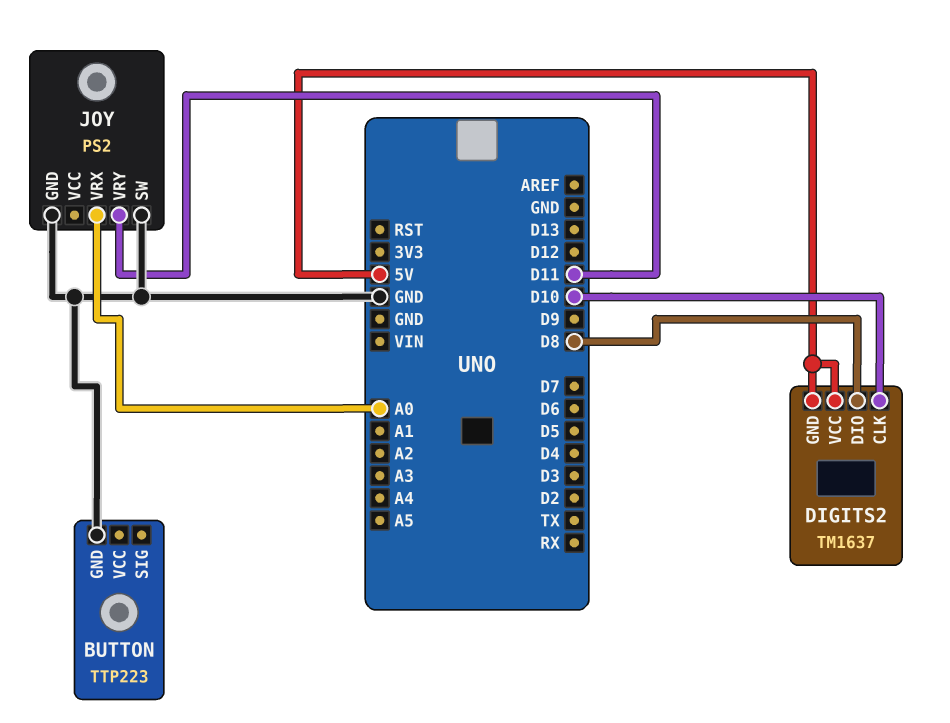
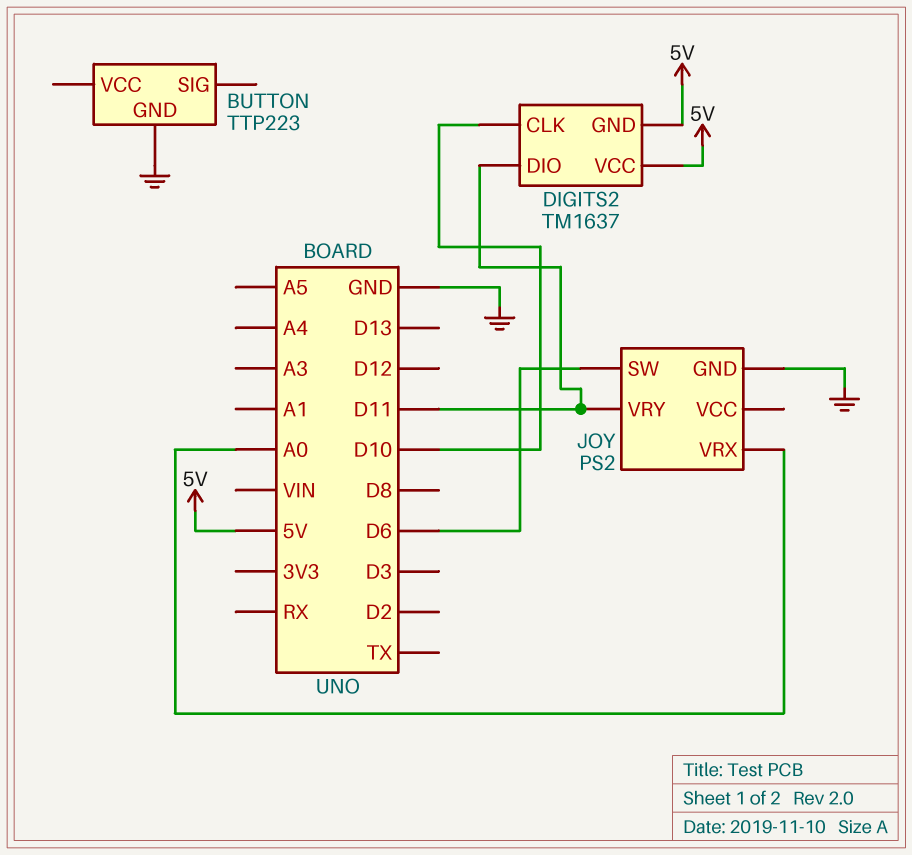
DIGITS2 pin DIO: D8 -> D11
JOY pin SW: GND -> D6

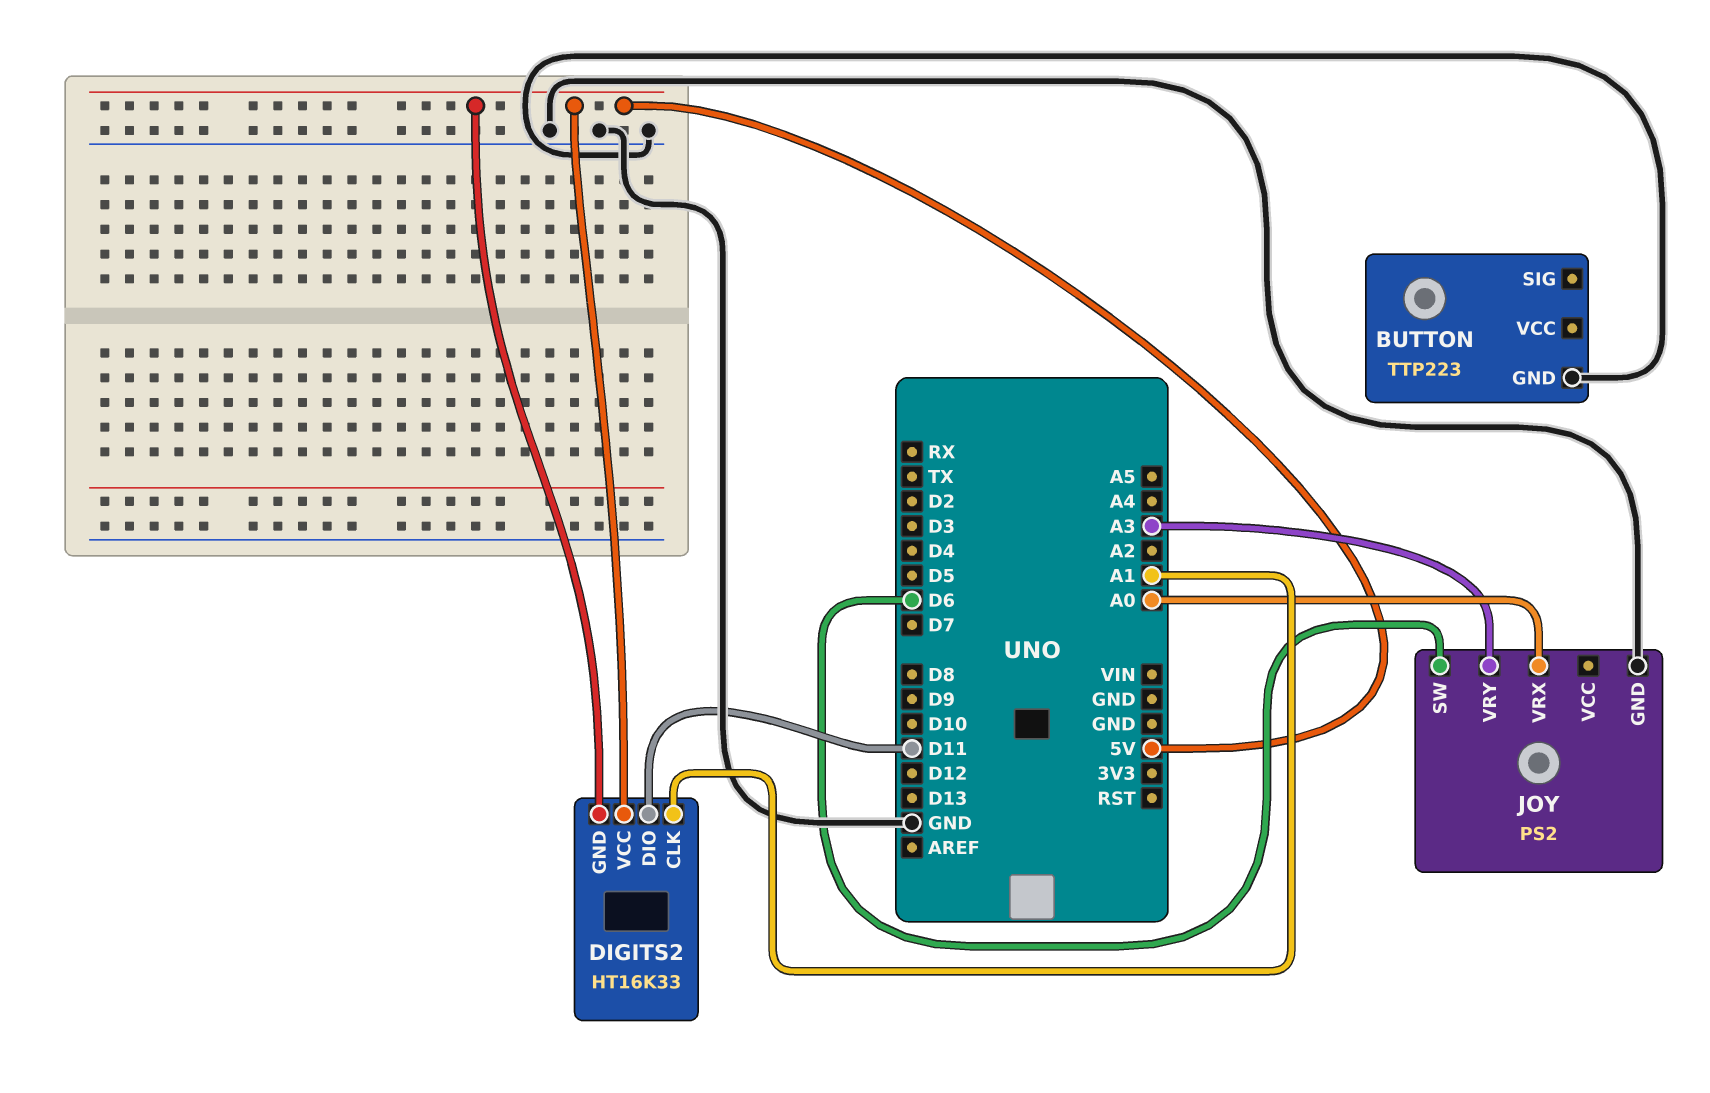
DIGITS2: TM1637 -> HT16K33
DIGITS2 pin CLK: D10 -> A1
JOY pin VRY: D11 -> A3

